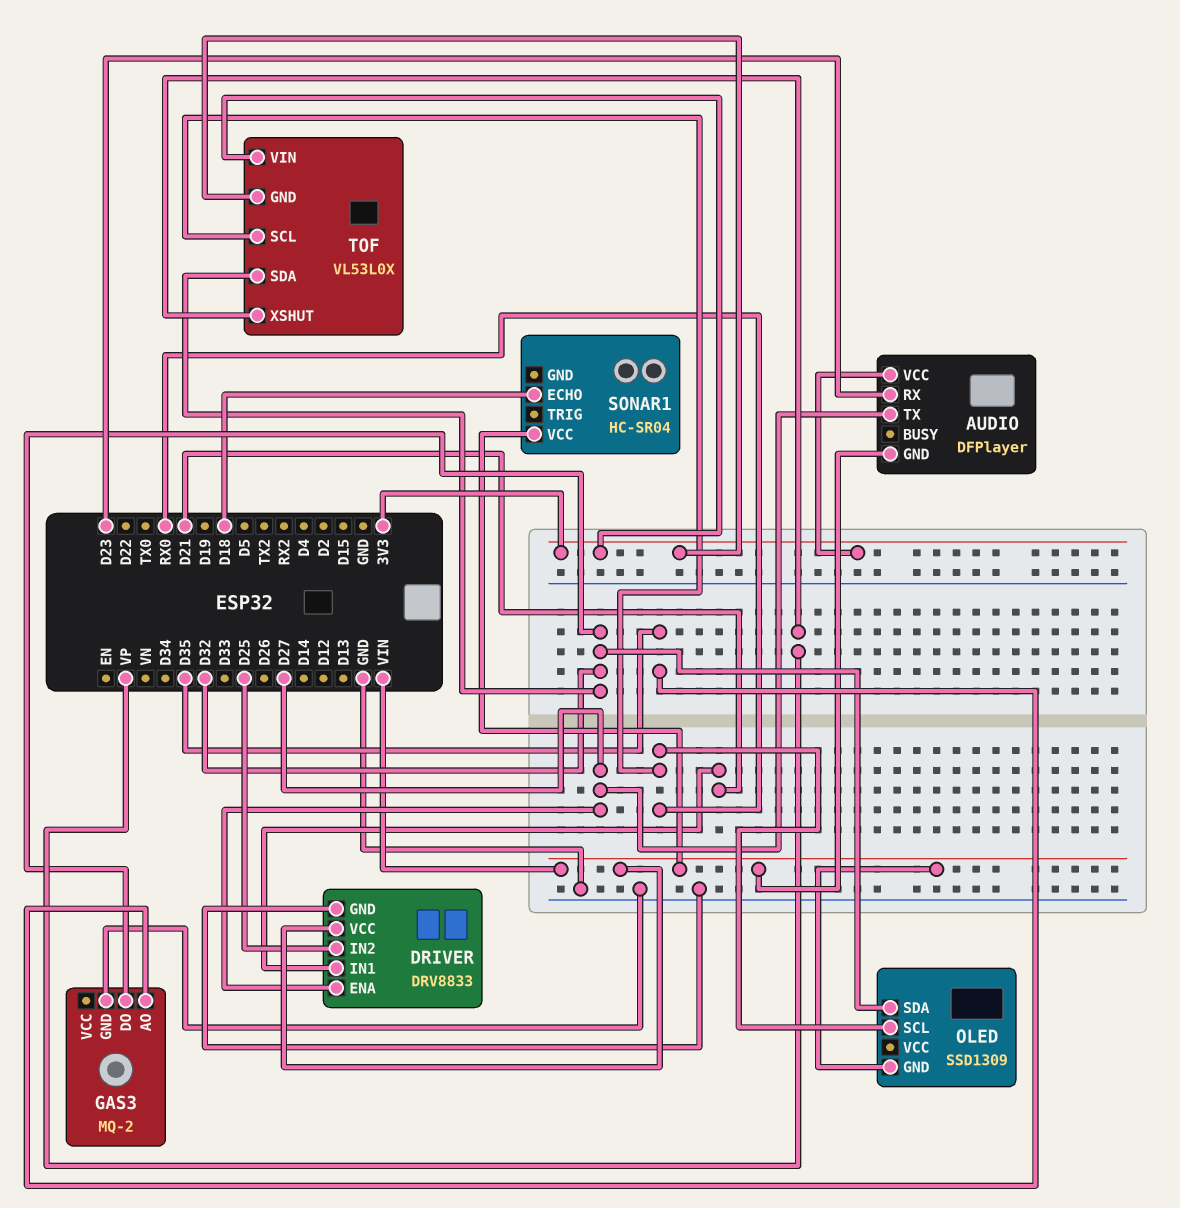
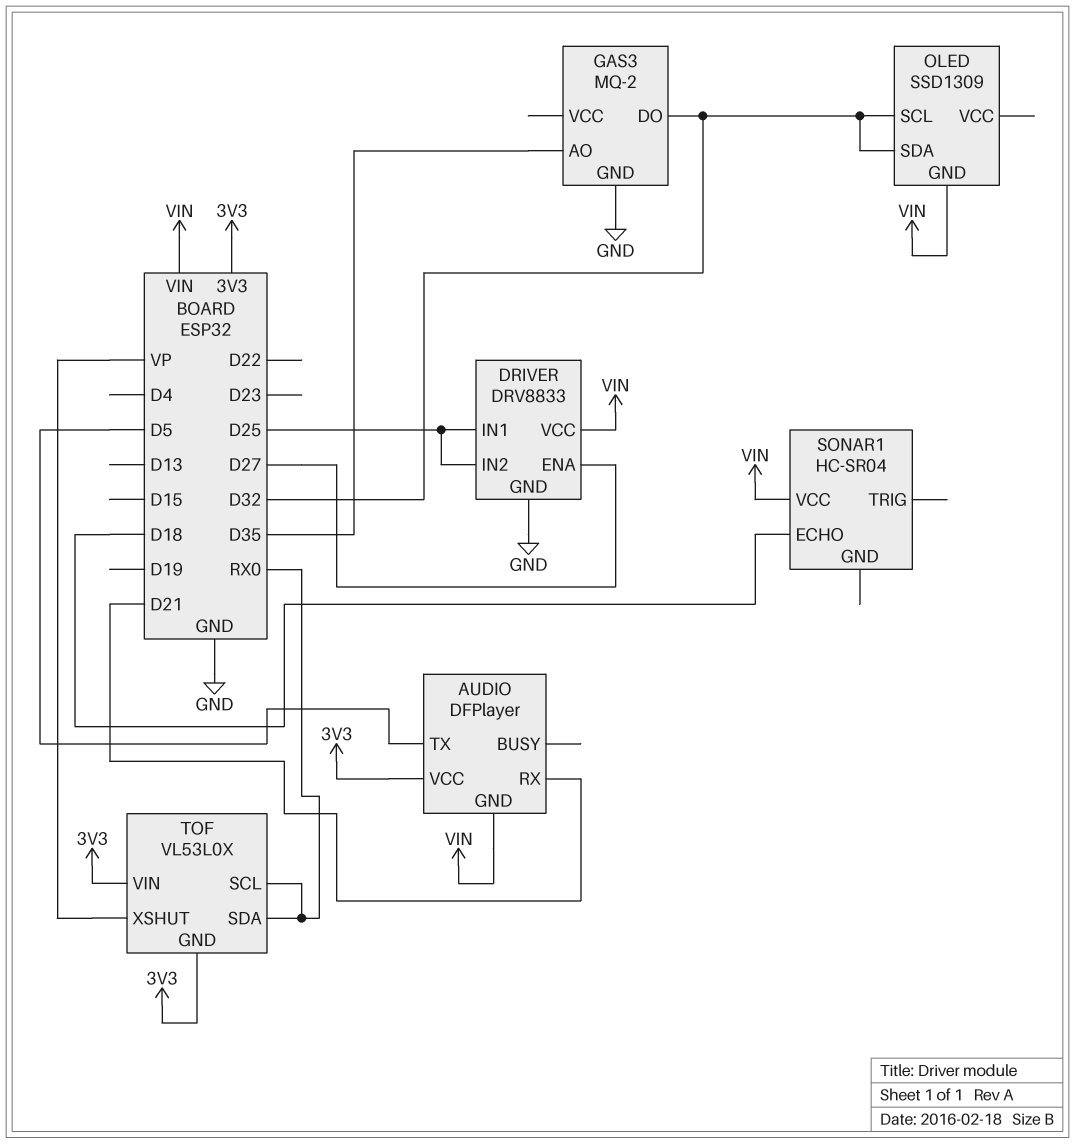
AUDIO pin RX: D23 -> D21
AUDIO pin TX: D27 -> D5
DRIVER pin IN1: D21 -> D25
OLED pin SCL: RX0 -> D32
TOF pin SDA: D32 -> RX0

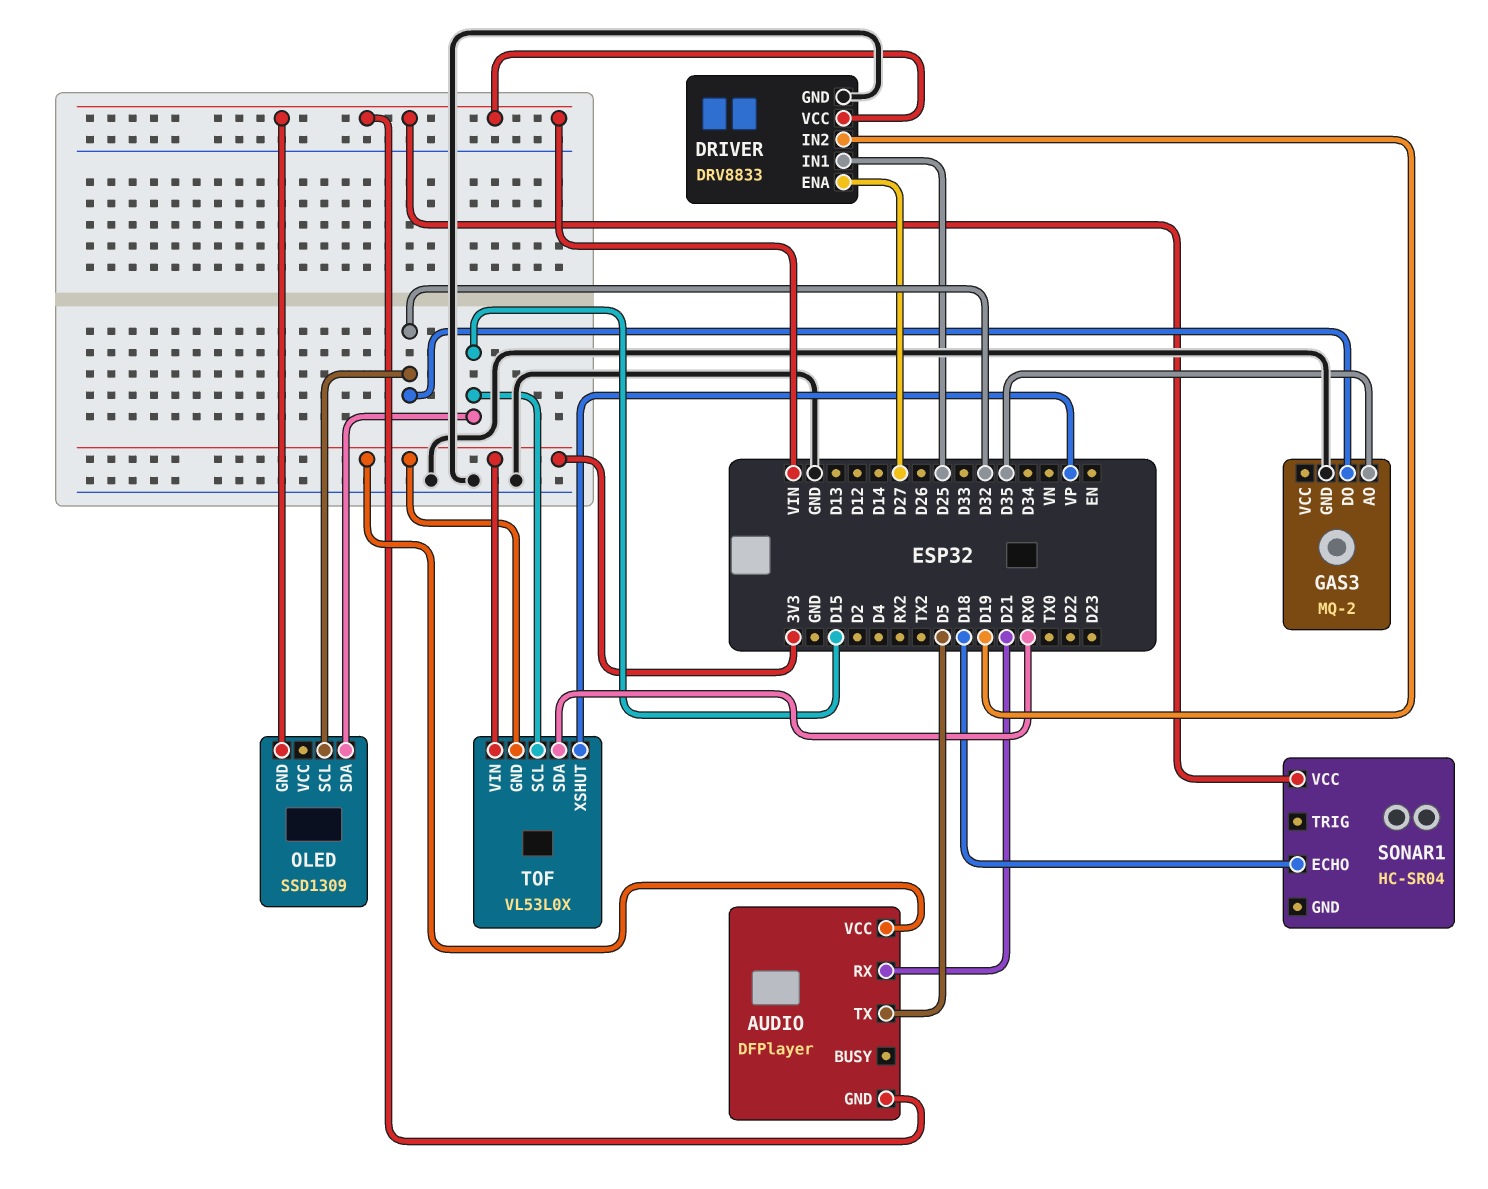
DRIVER pin IN2: D25 -> D19
OLED pin SDA: D32 -> D15
TOF pin SCL: RX0 -> D15

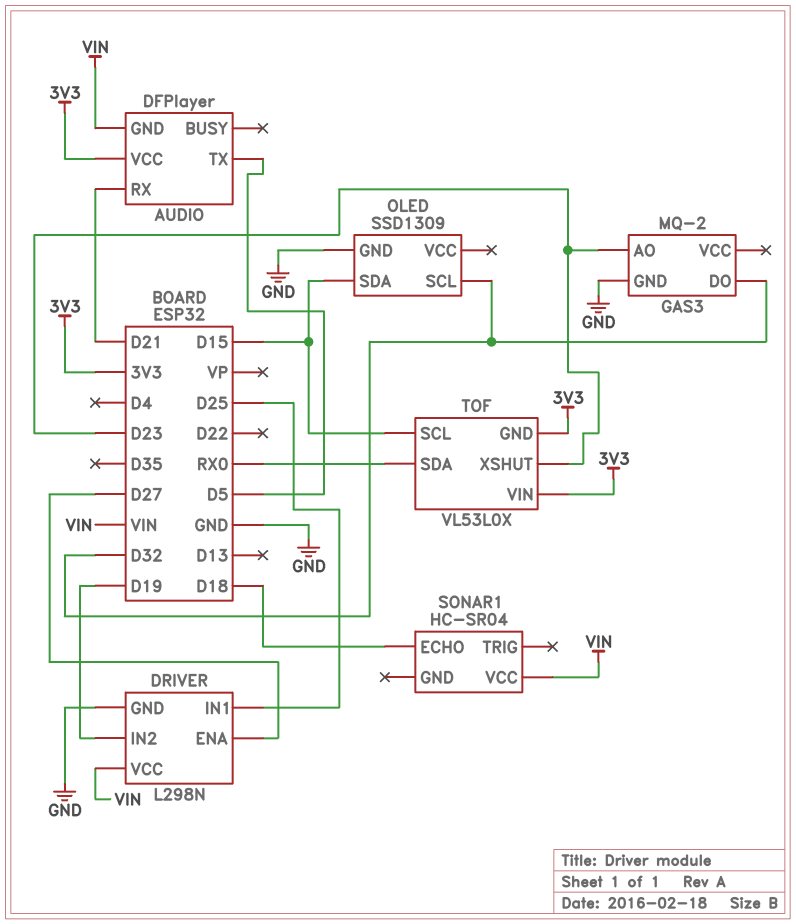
DRIVER: DRV8833 -> L298N
GAS3 pin AO: D35 -> D23
OLED pin GND: VIN -> GND
TOF pin XSHUT: VP -> D23

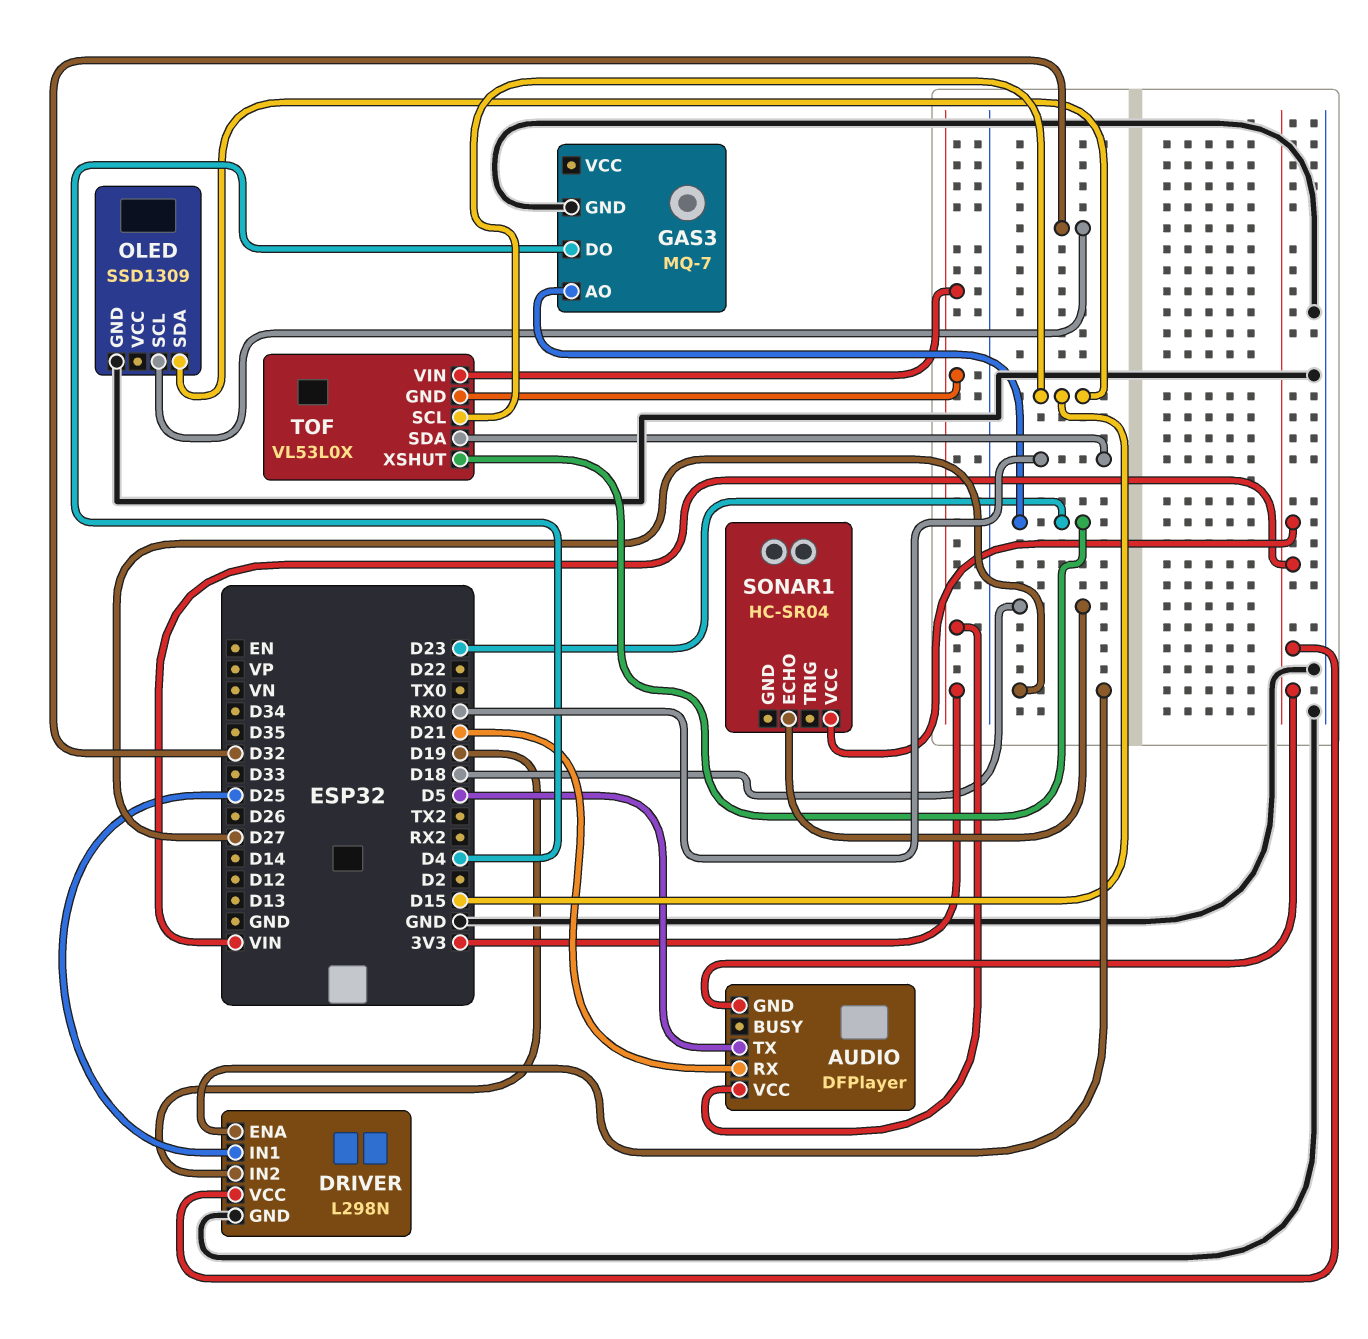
GAS3: MQ-2 -> MQ-7
GAS3 pin DO: D32 -> D4

